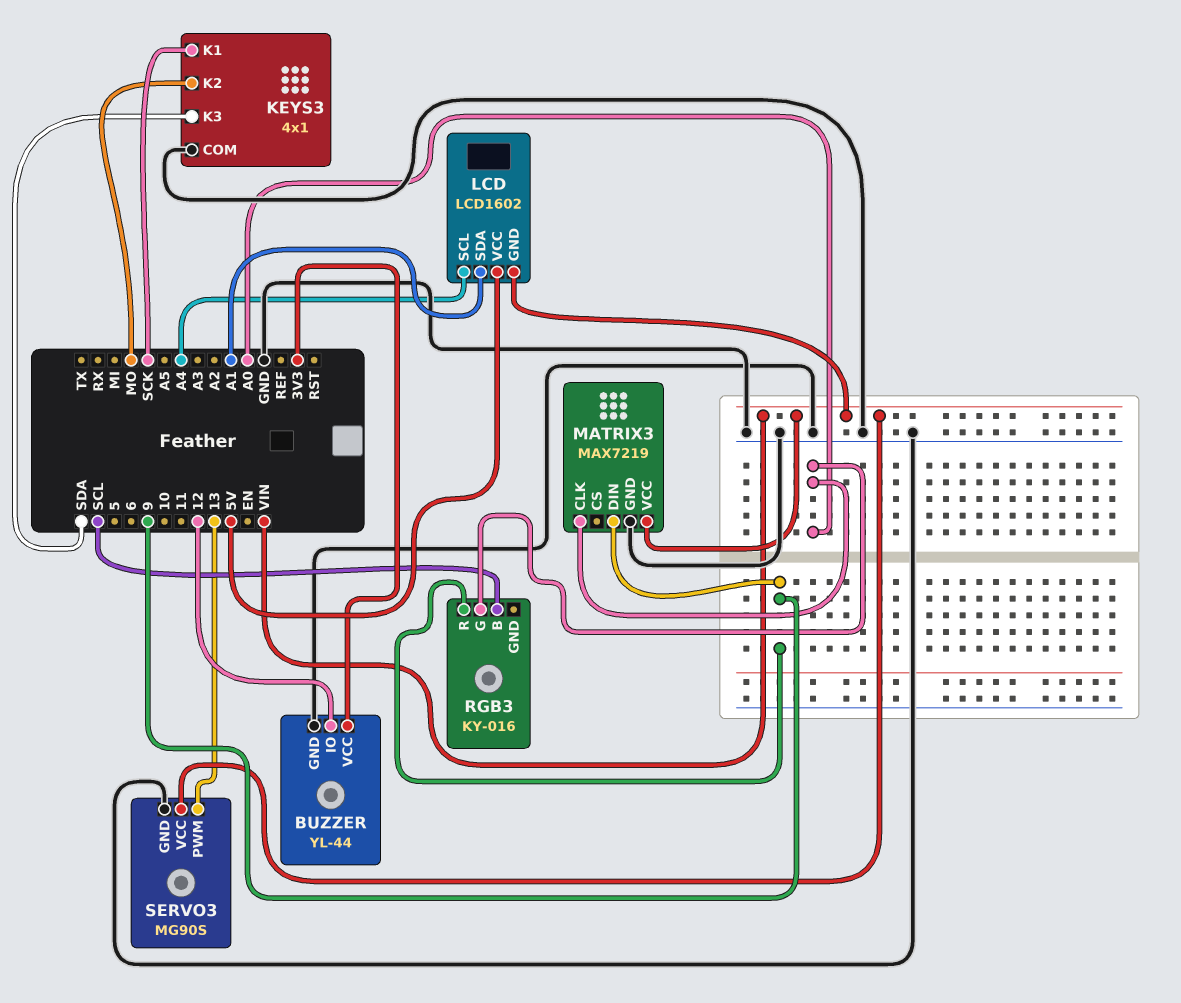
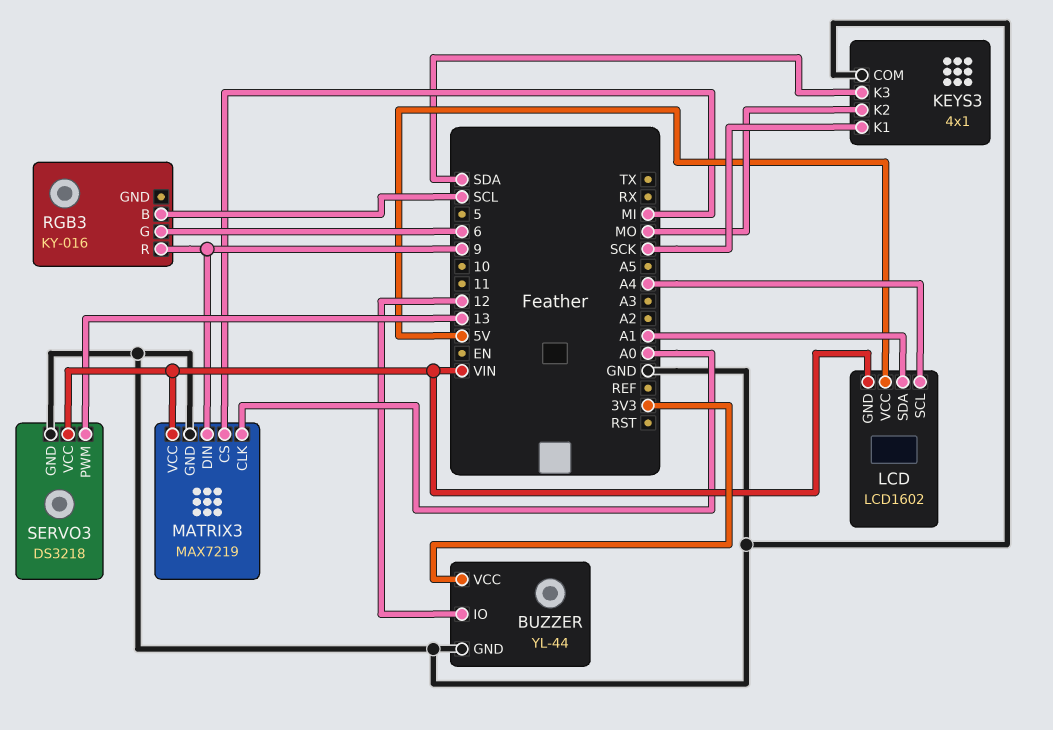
MATRIX3 pin CS: none -> MI
RGB3 pin G: A0 -> 6
SERVO3: MG90S -> DS3218

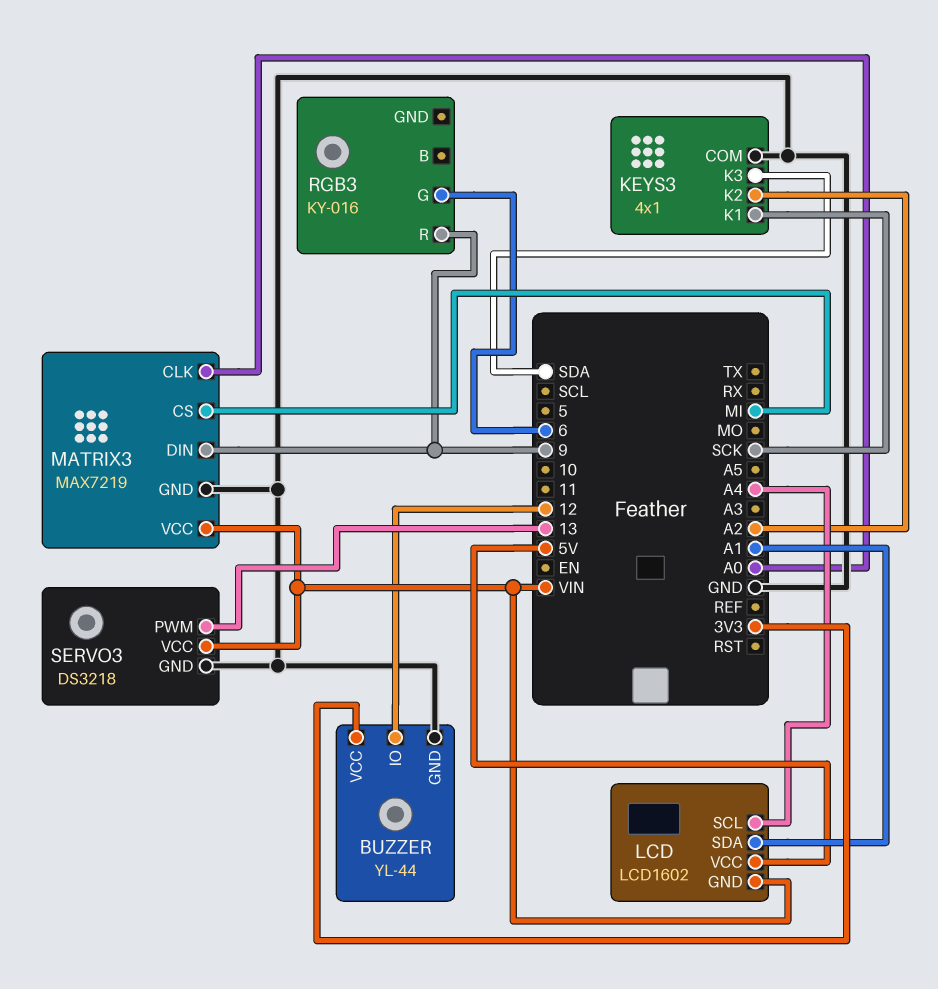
KEYS3 pin K2: MO -> A2
RGB3 pin B: SCL -> none

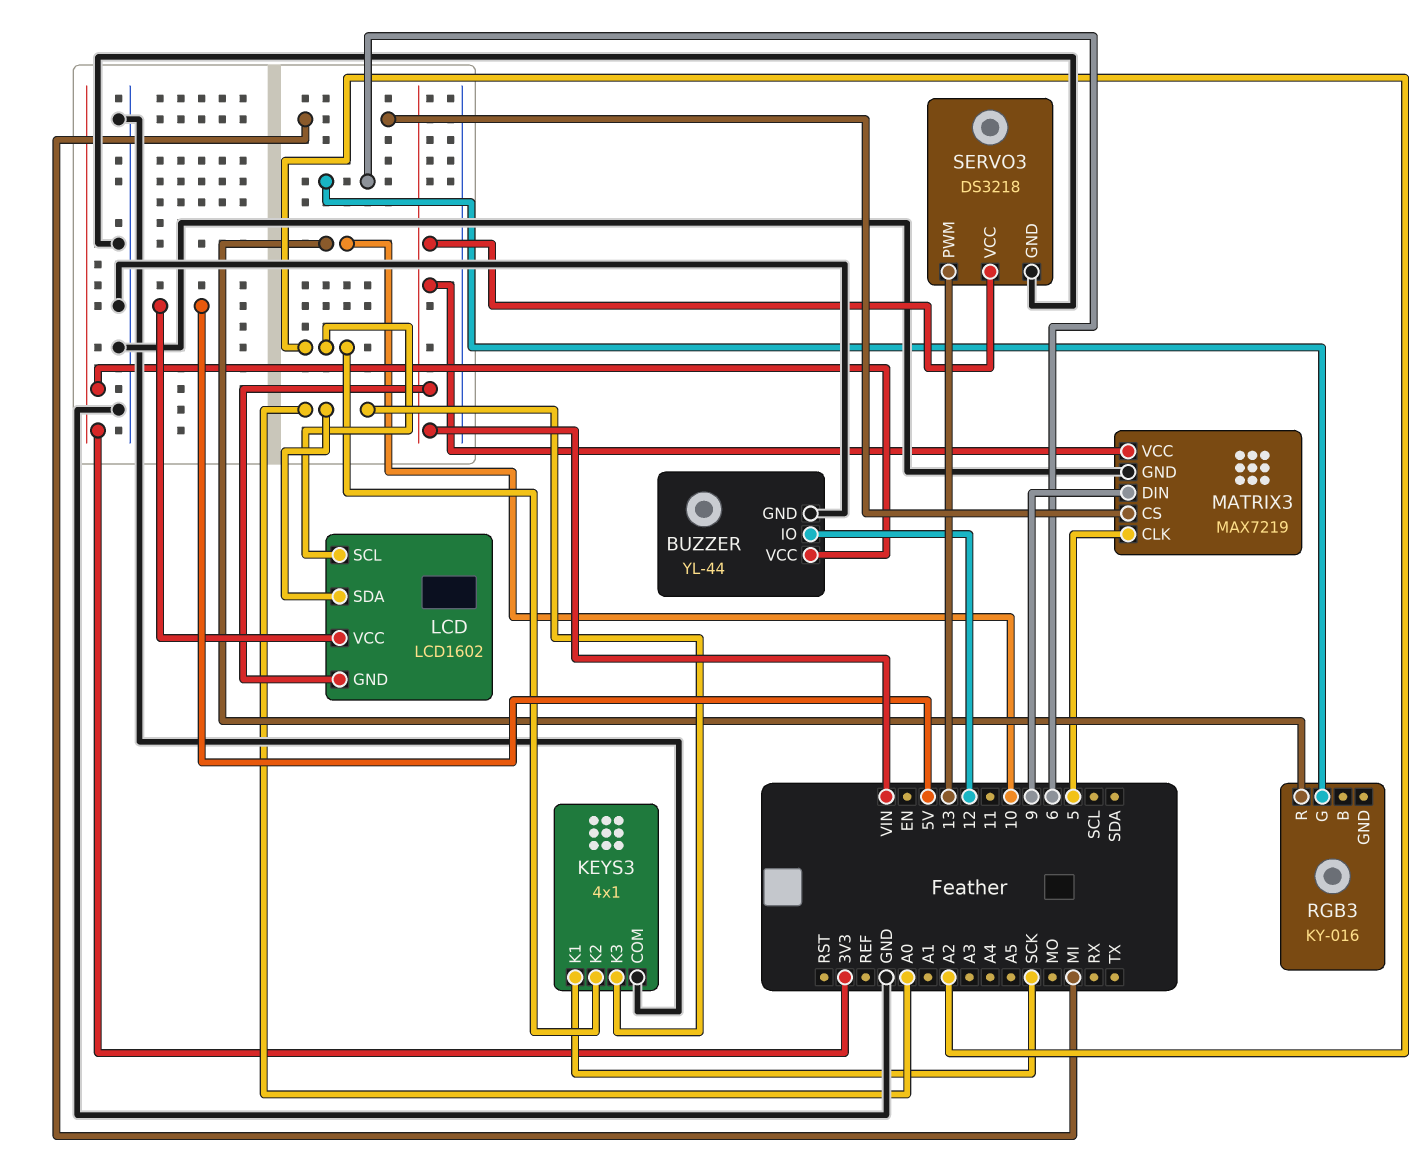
KEYS3 pin K3: SDA -> A0
LCD pin SCL: A4 -> A2
LCD pin SDA: A1 -> A0
MATRIX3 pin CLK: A0 -> 5
RGB3 pin R: 9 -> 10

